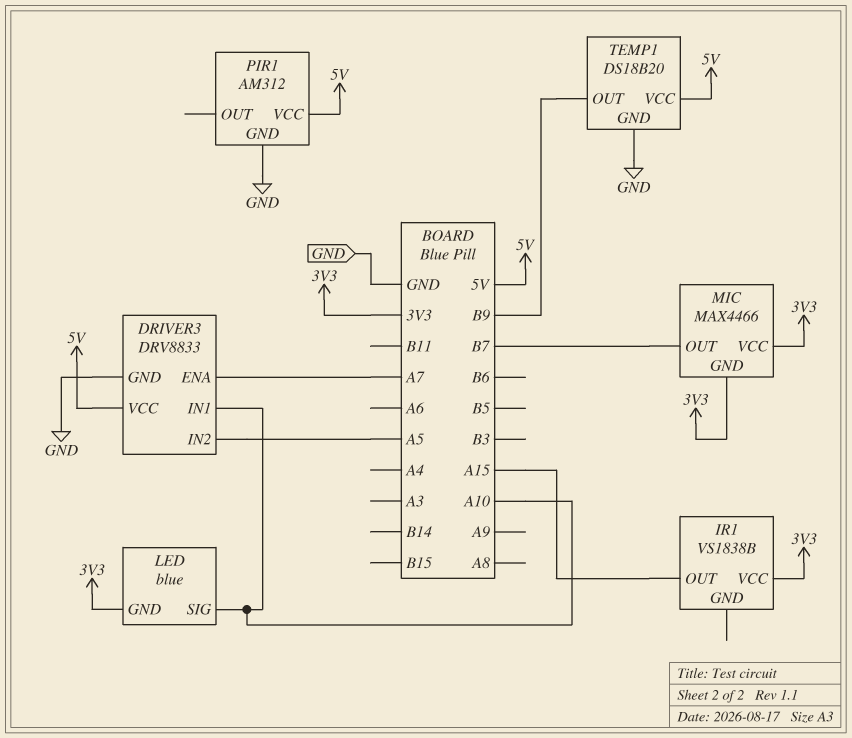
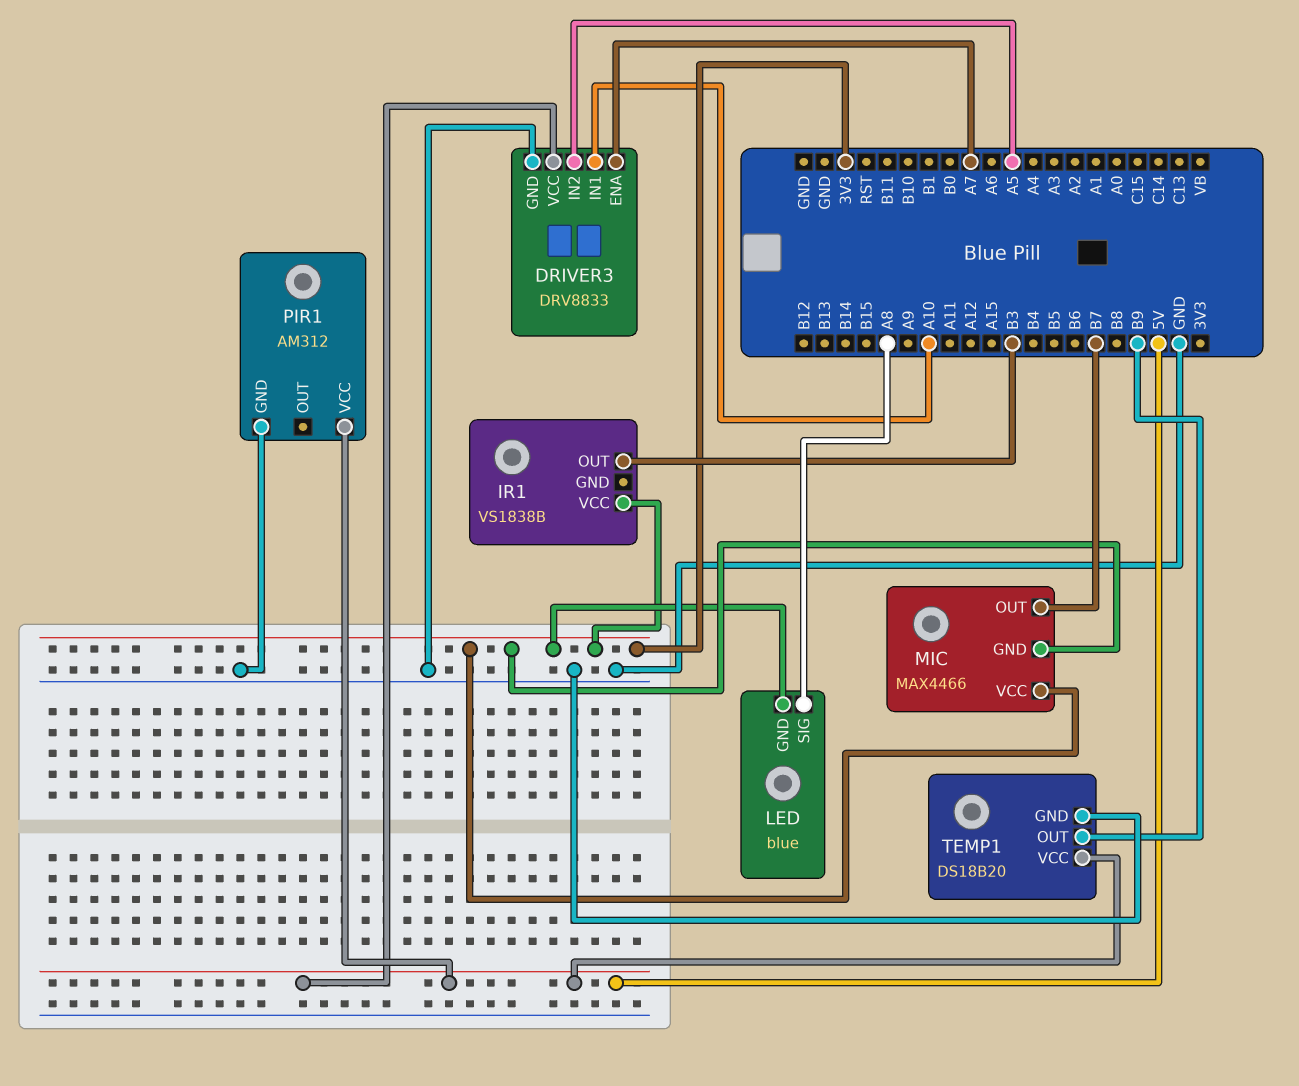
IR1 pin OUT: A15 -> B3
LED pin SIG: A10 -> A8

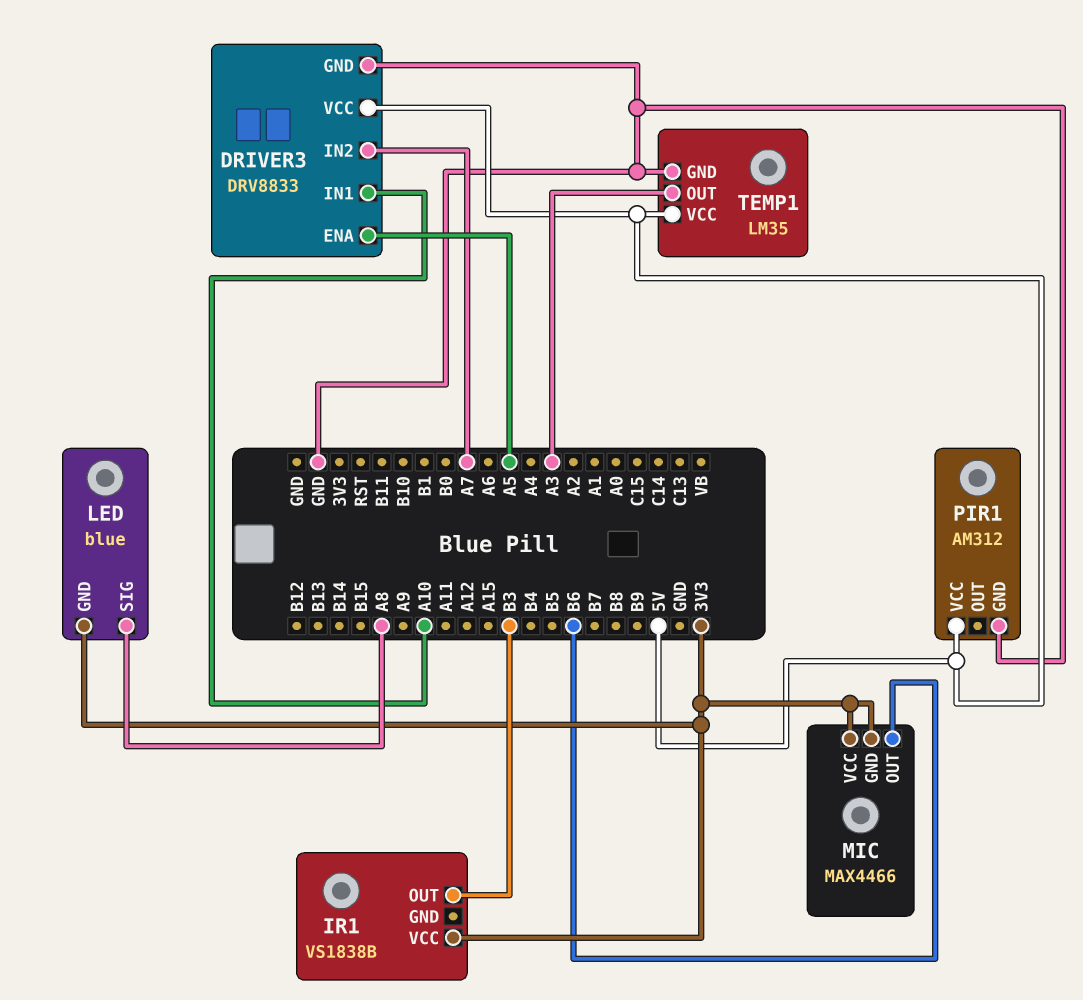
DRIVER3 pin ENA: A7 -> A5
DRIVER3 pin IN2: A5 -> A7
MIC pin OUT: B7 -> B6
TEMP1: DS18B20 -> LM35
TEMP1 pin OUT: B9 -> A3

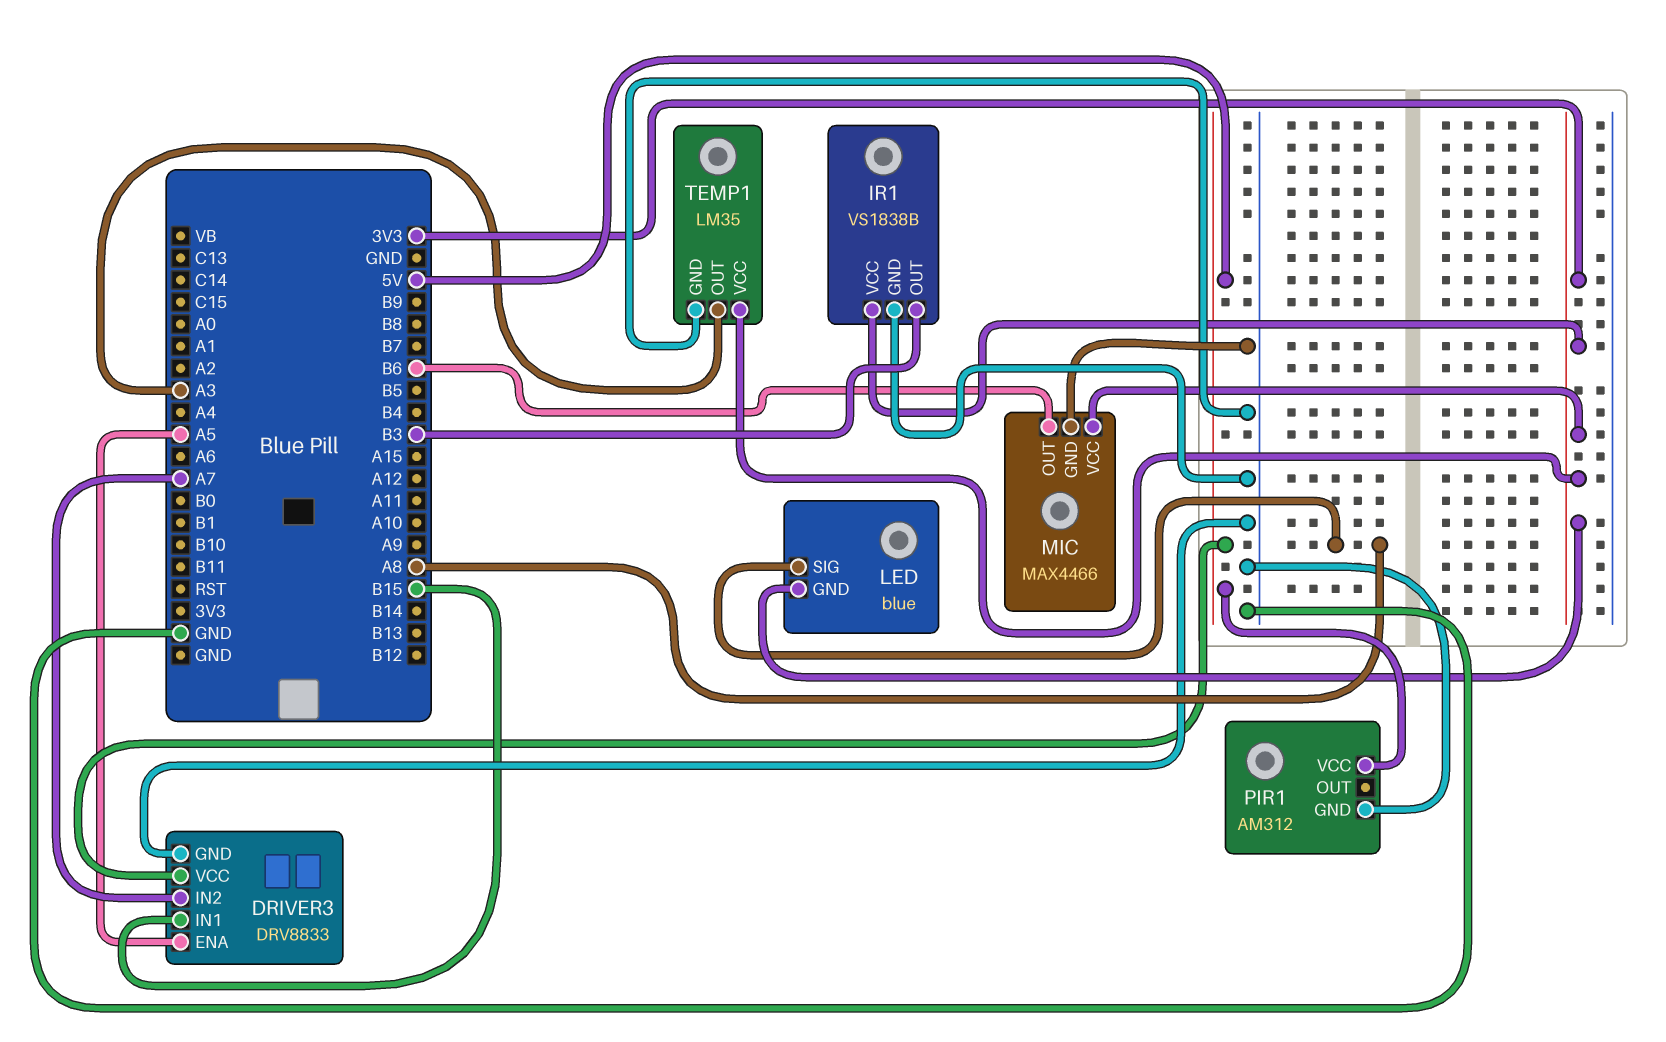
DRIVER3 pin IN1: A10 -> B15
IR1 pin GND: none -> GND
MIC pin GND: 3V3 -> GND
TEMP1 pin VCC: 5V -> 3V3

